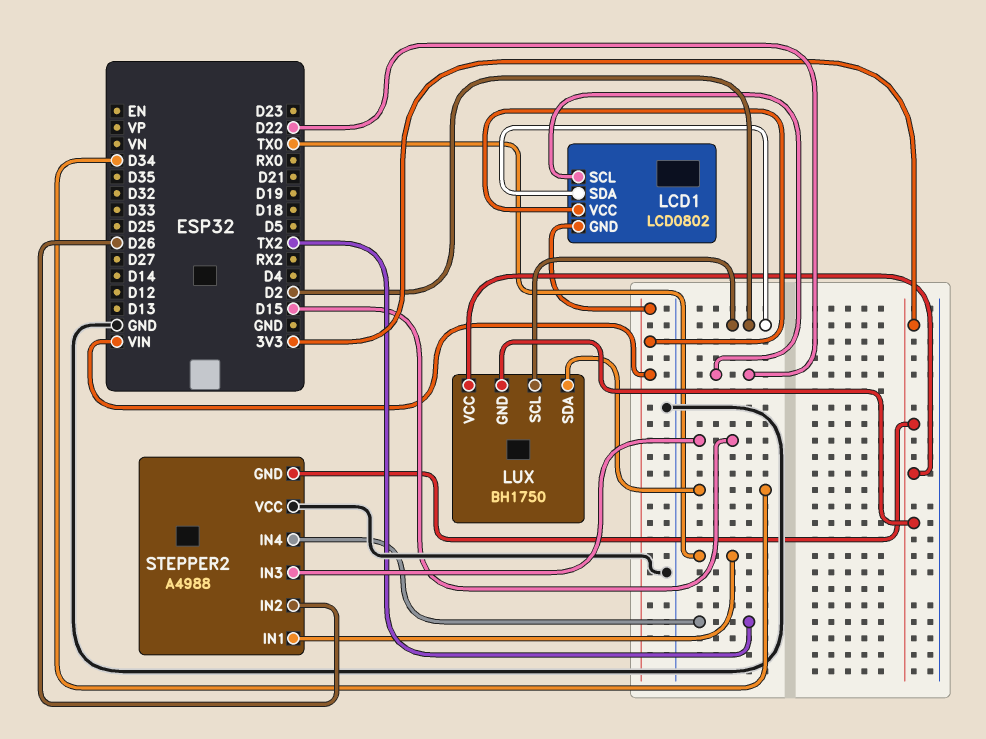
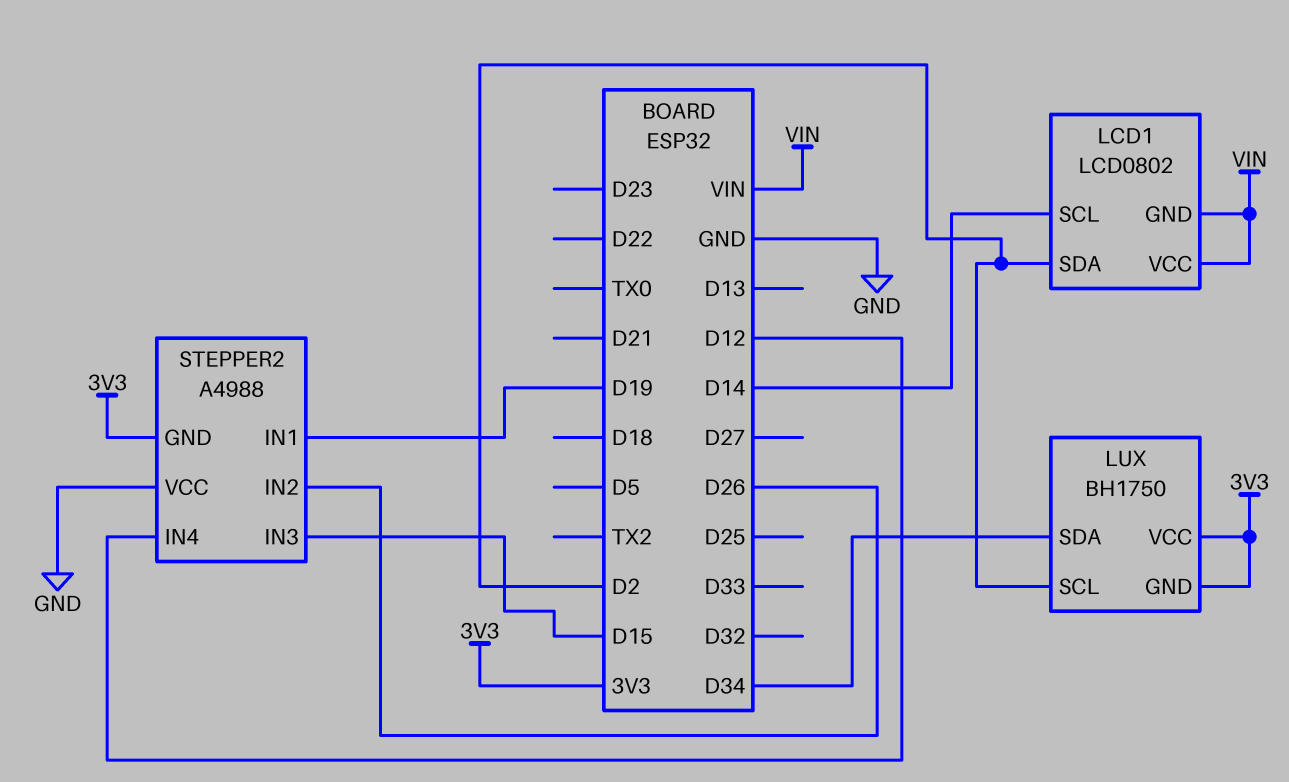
LCD1 pin SCL: D22 -> D14
STEPPER2 pin IN1: TX0 -> D19
STEPPER2 pin IN4: TX2 -> D12

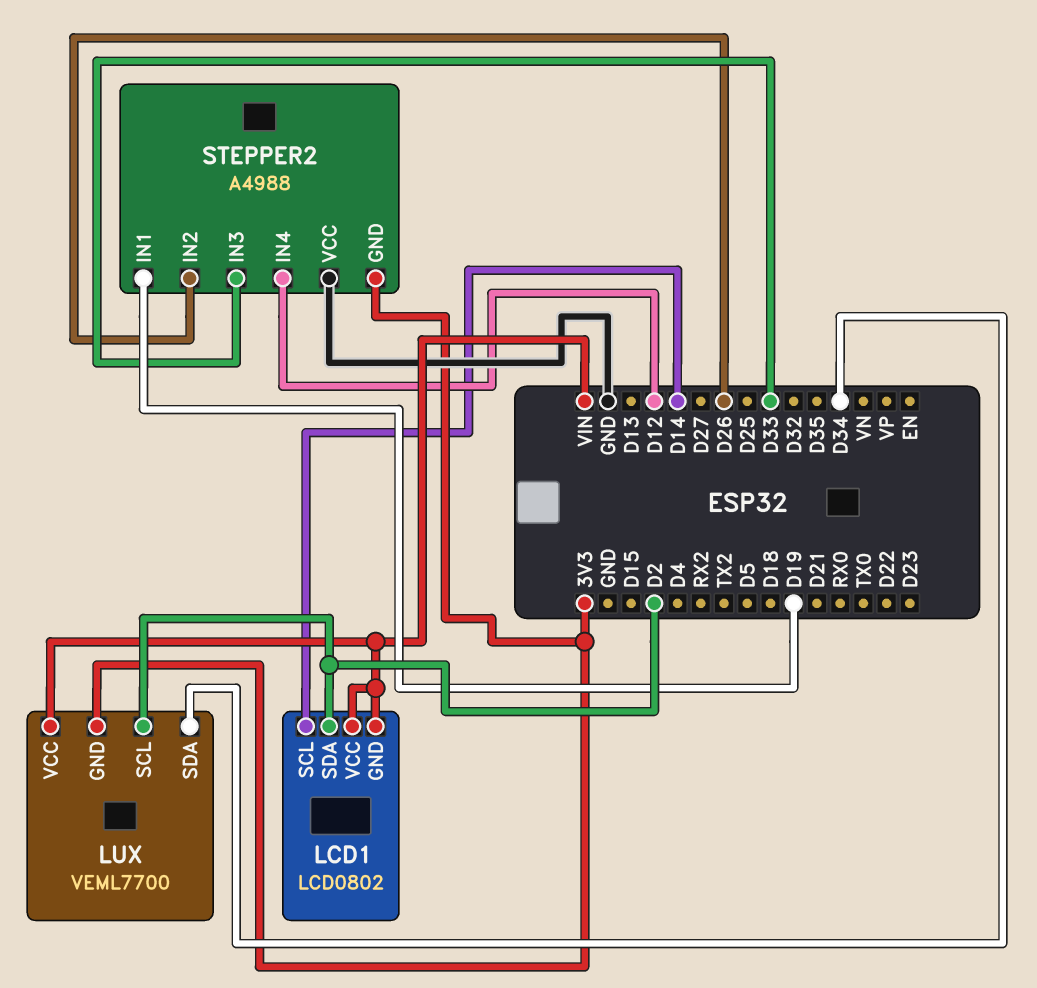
LUX: BH1750 -> VEML7700
LUX pin VCC: 3V3 -> VIN
STEPPER2 pin IN3: D15 -> D33

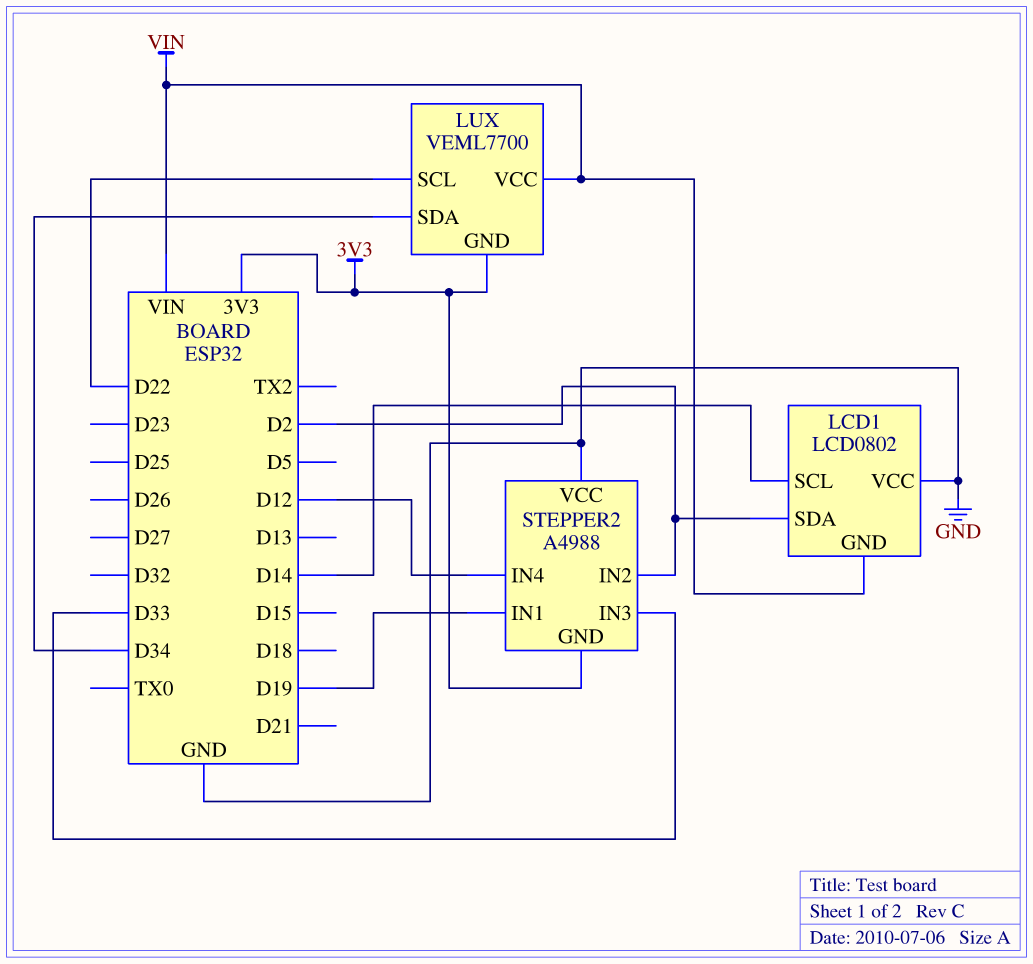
LCD1 pin VCC: VIN -> GND
LUX pin SCL: D2 -> D22
STEPPER2 pin IN2: D26 -> D2

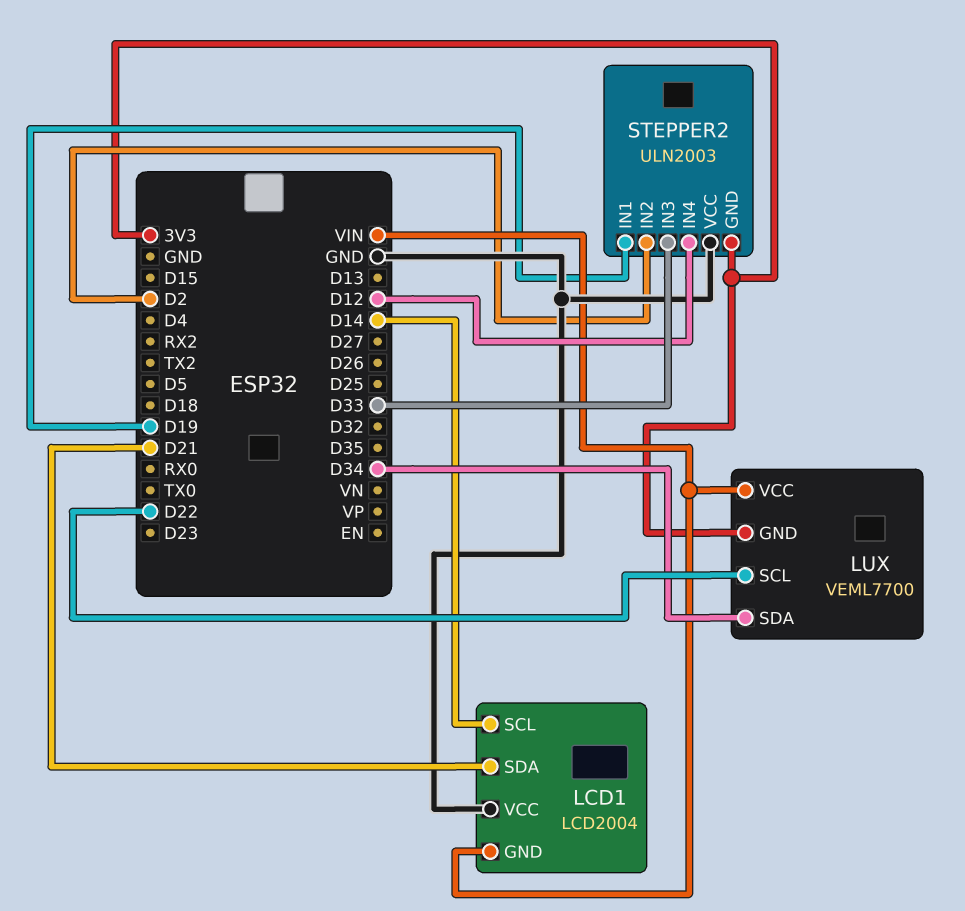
LCD1: LCD0802 -> LCD2004
LCD1 pin SDA: D2 -> D21
STEPPER2: A4988 -> ULN2003

